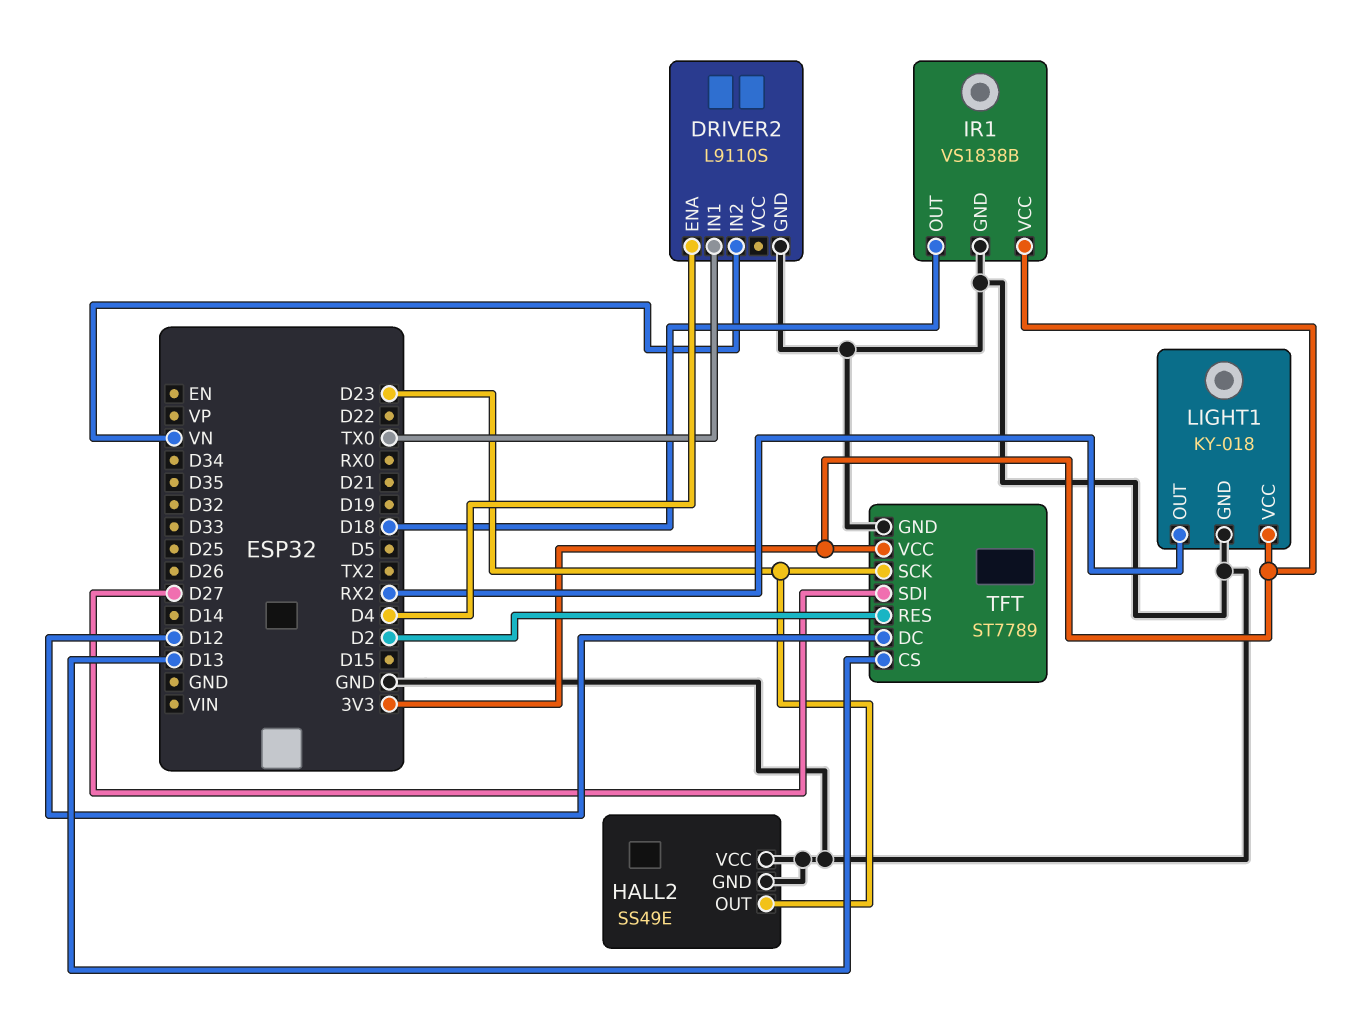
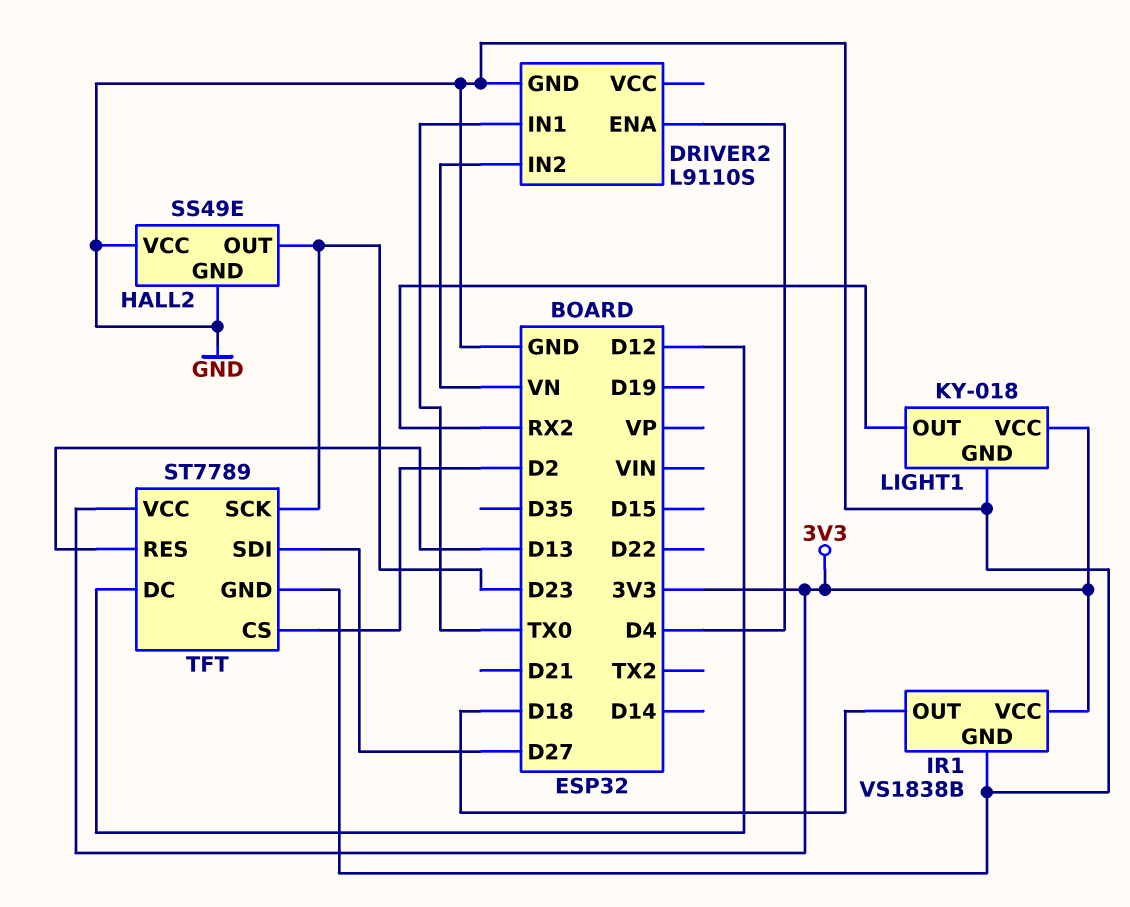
TFT pin CS: D13 -> D2
TFT pin RES: D2 -> D13

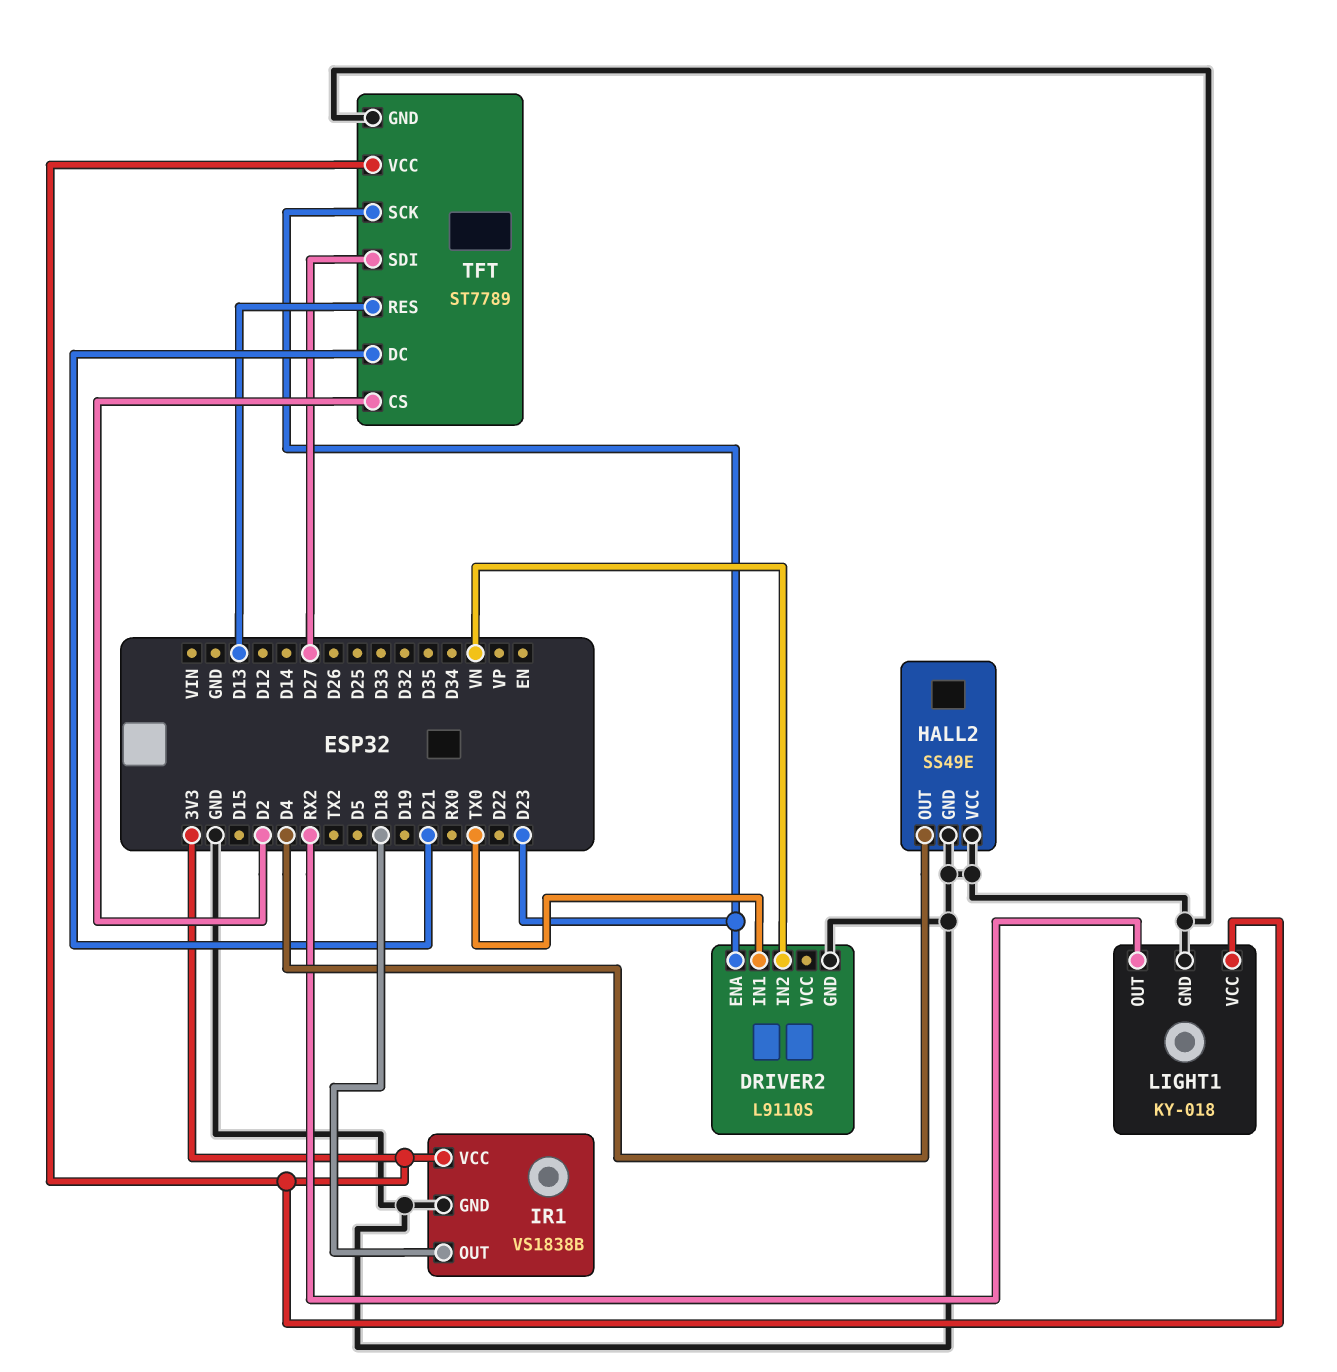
DRIVER2 pin ENA: D4 -> D23
HALL2 pin OUT: D23 -> D4
TFT pin DC: D12 -> D21

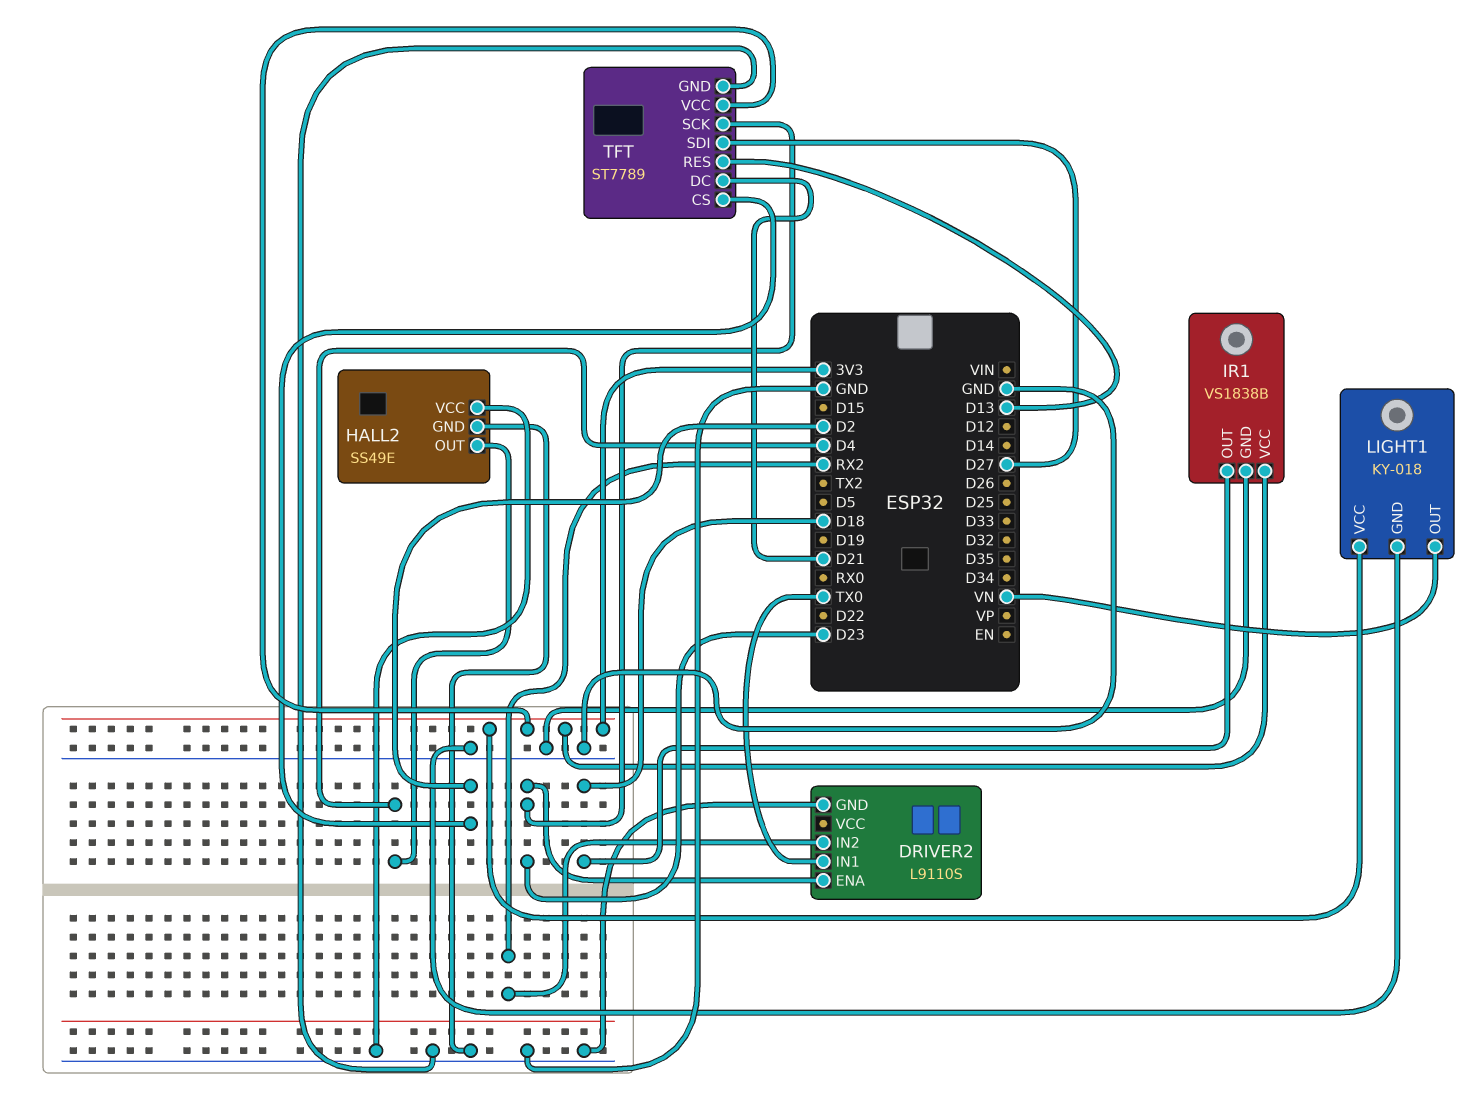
DRIVER2 pin IN2: VN -> RX2
LIGHT1 pin OUT: RX2 -> VN

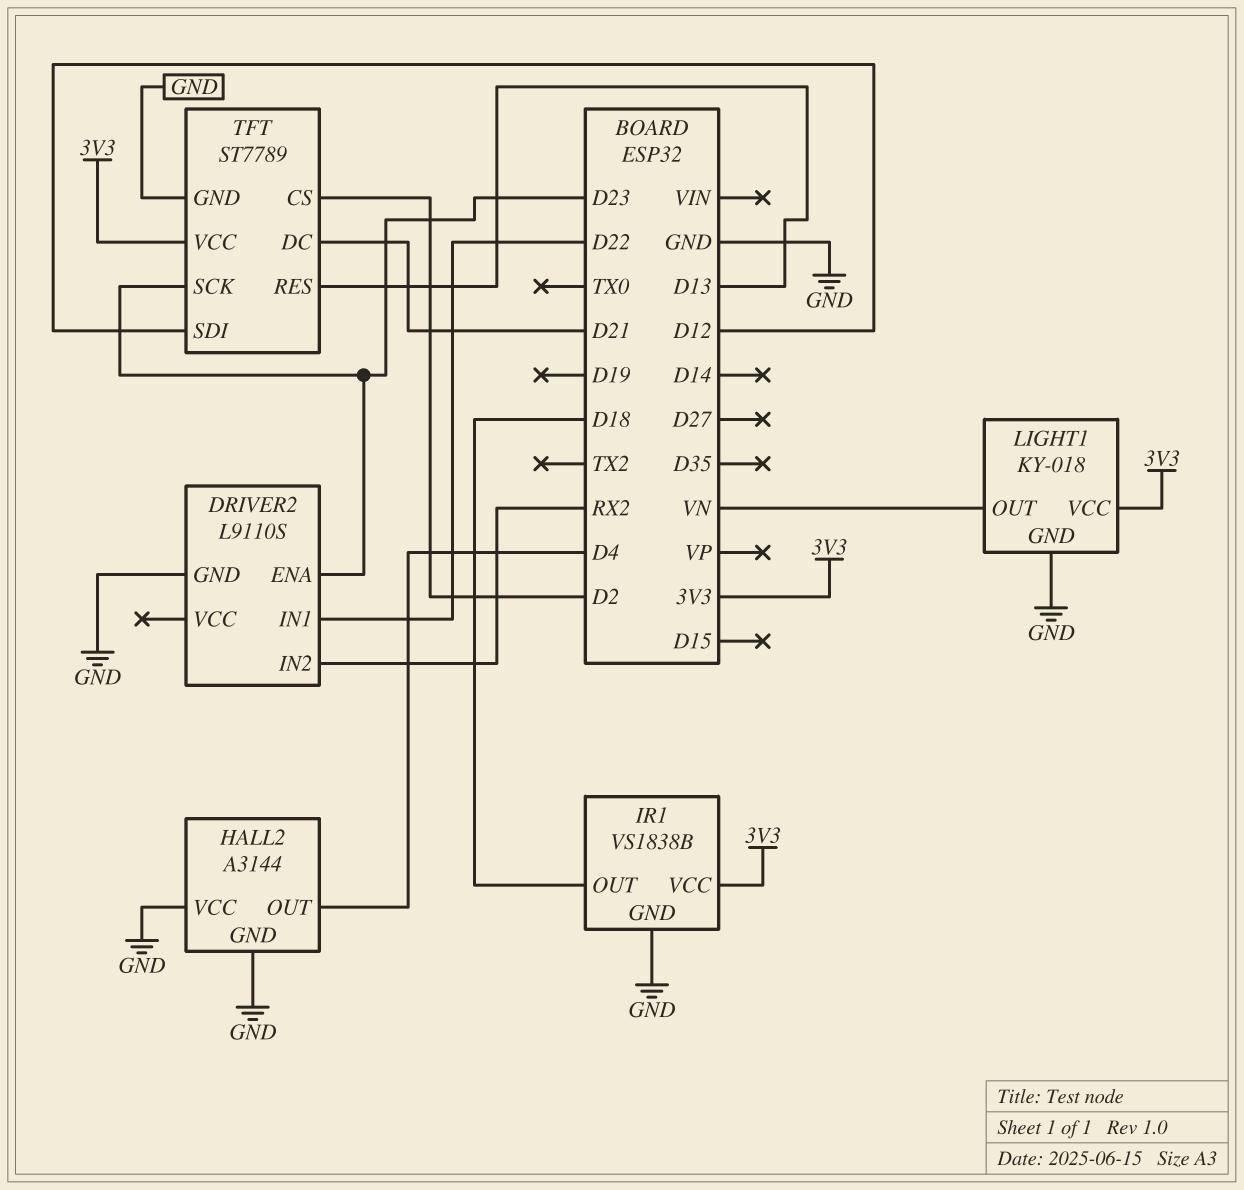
DRIVER2 pin IN1: TX0 -> D22
HALL2: SS49E -> A3144
TFT pin SDI: D27 -> D12

